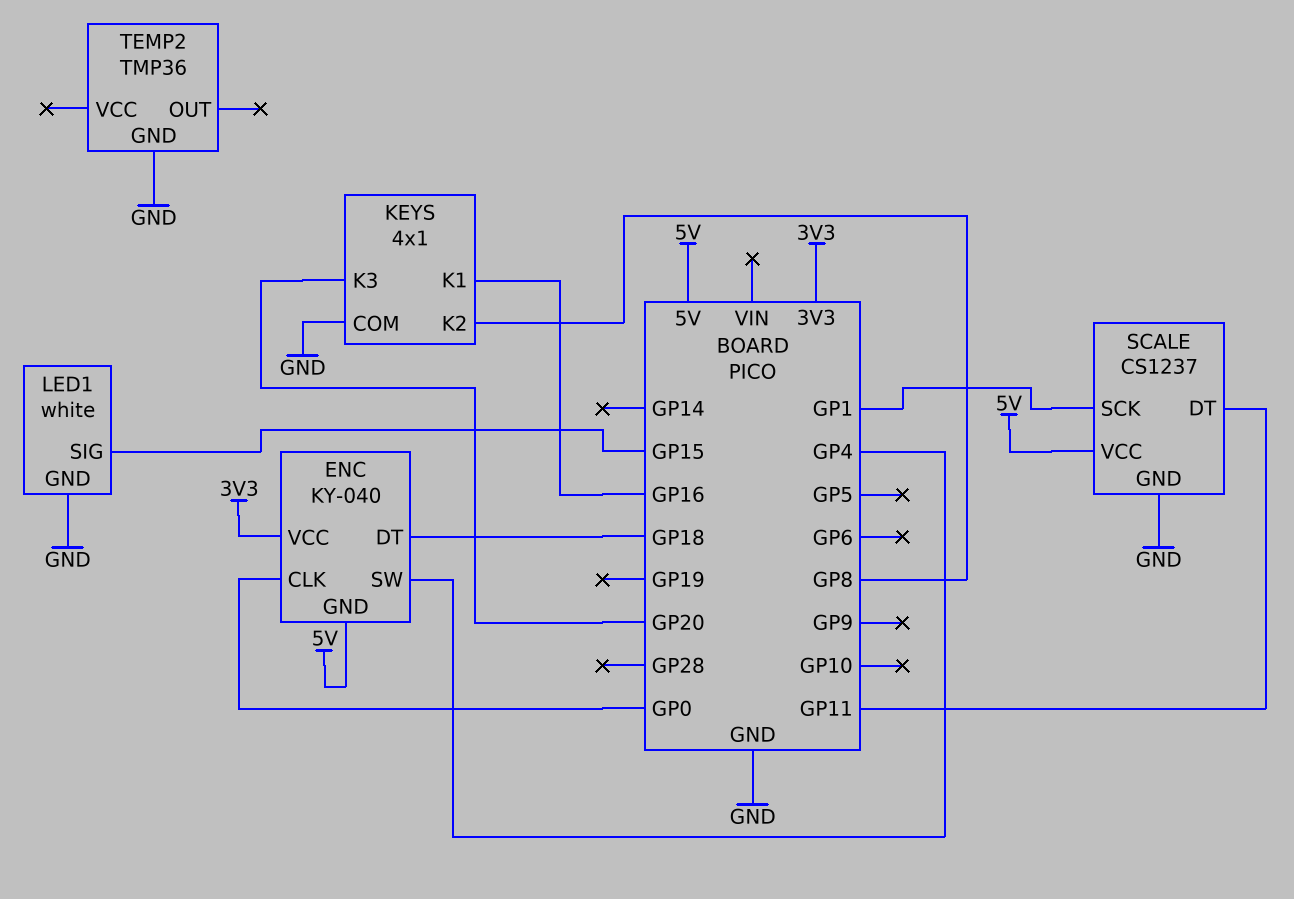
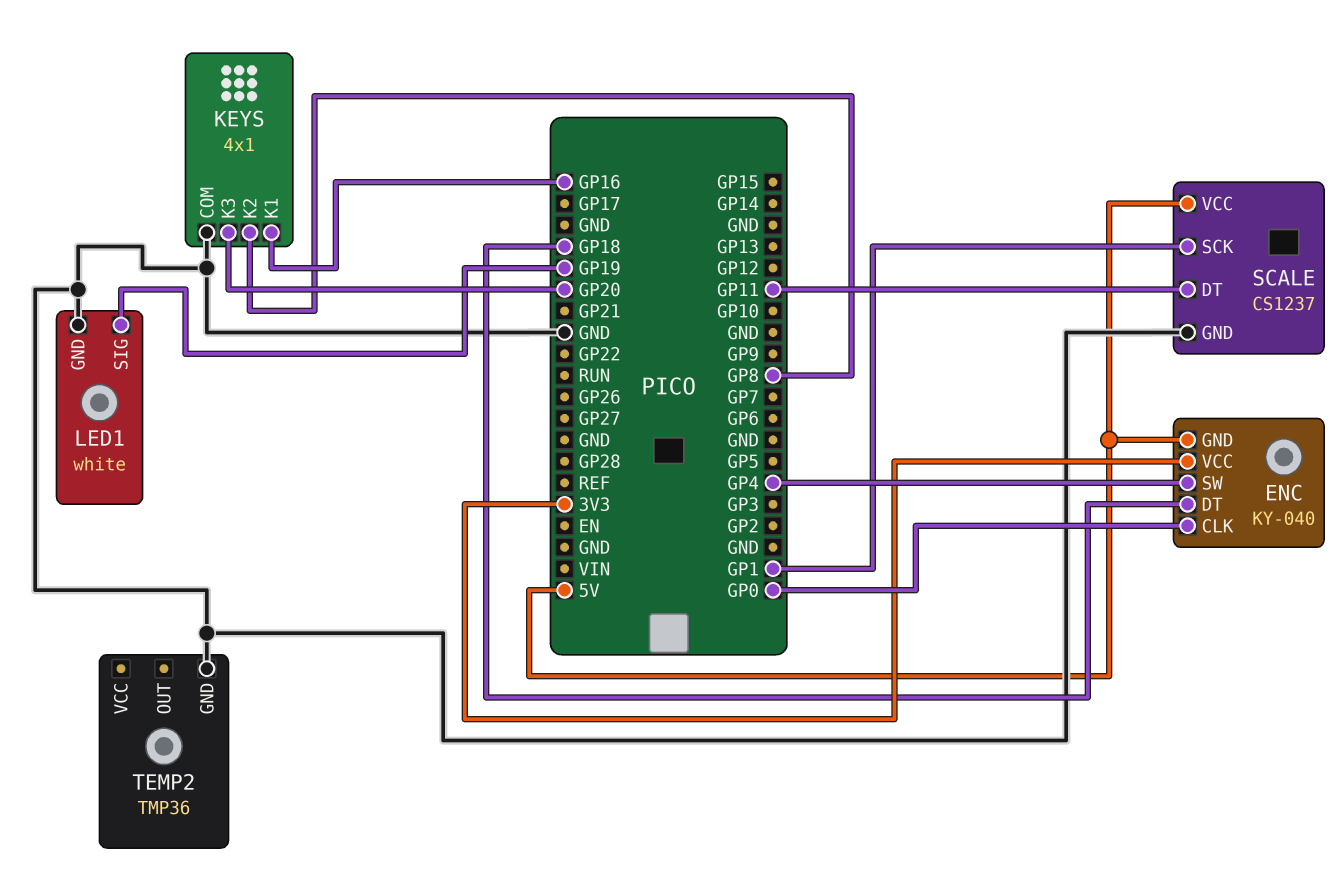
LED1 pin SIG: GP15 -> GP19

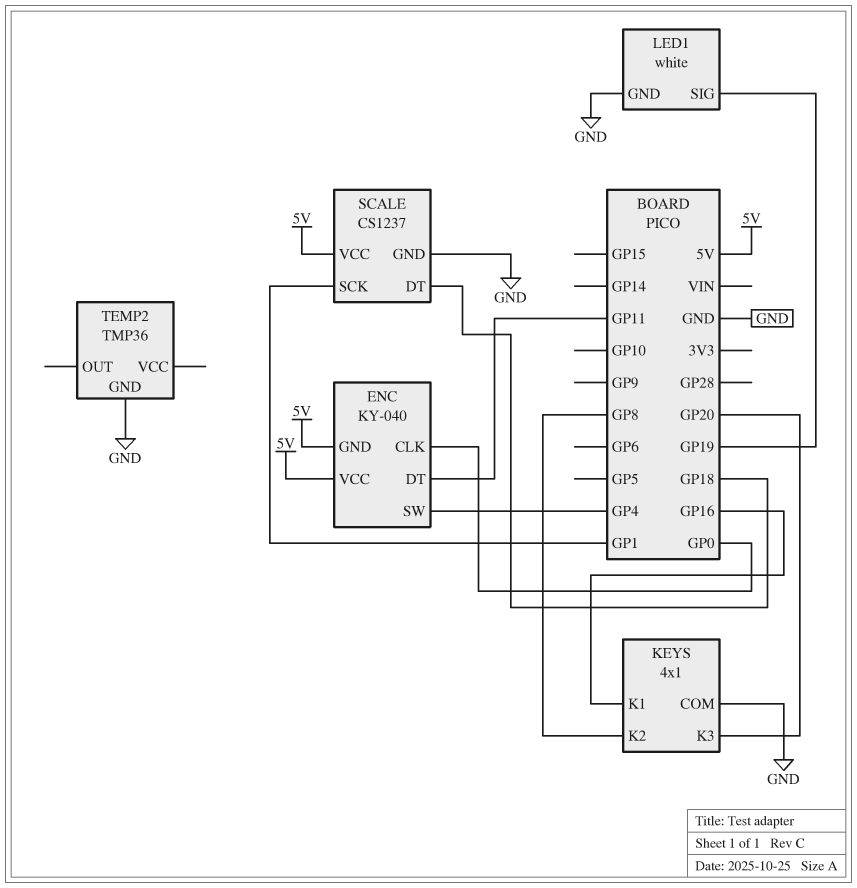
ENC pin DT: GP18 -> GP11
ENC pin VCC: 3V3 -> 5V
SCALE pin DT: GP11 -> GP18

